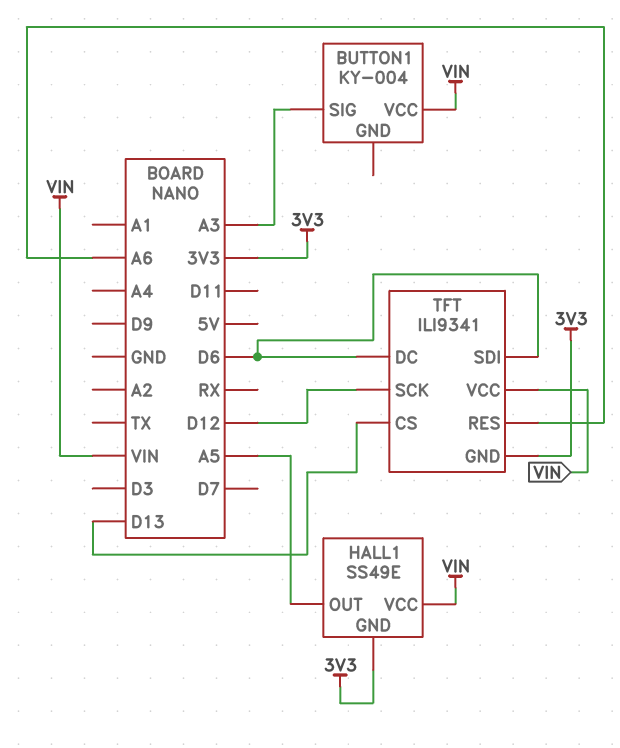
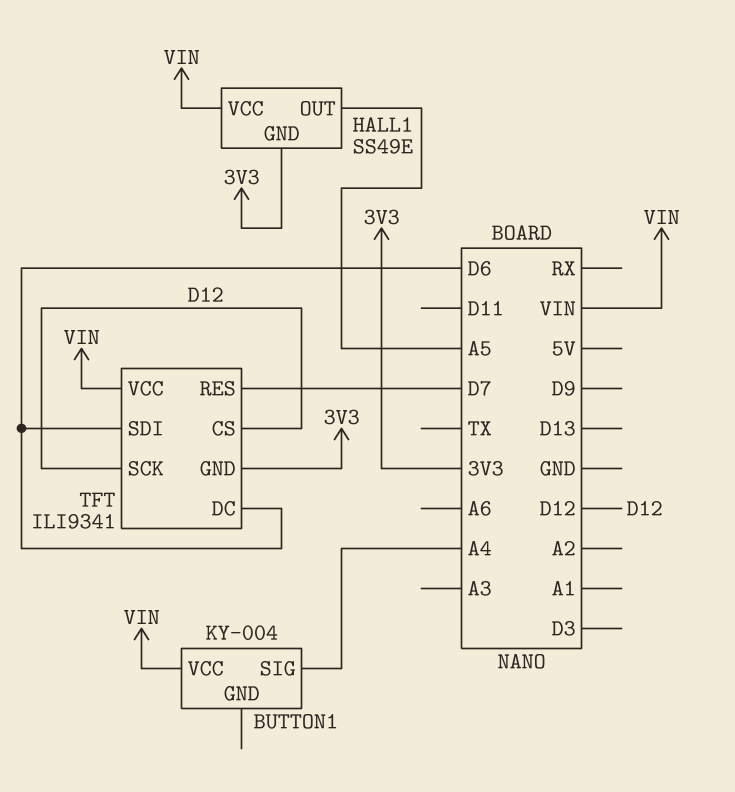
BUTTON1 pin SIG: A3 -> A4
TFT pin CS: D13 -> D12
TFT pin RES: A6 -> D7

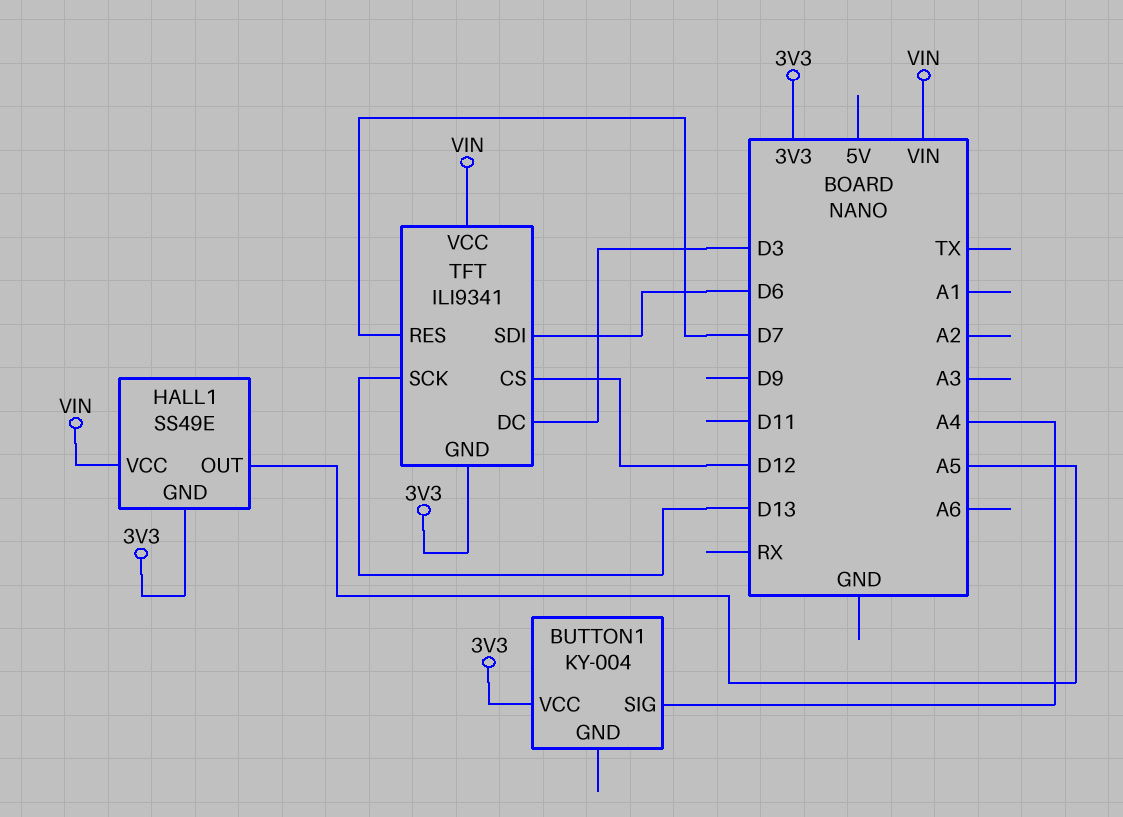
BUTTON1 pin VCC: VIN -> 3V3
TFT pin DC: D6 -> D3
TFT pin SCK: D12 -> D13

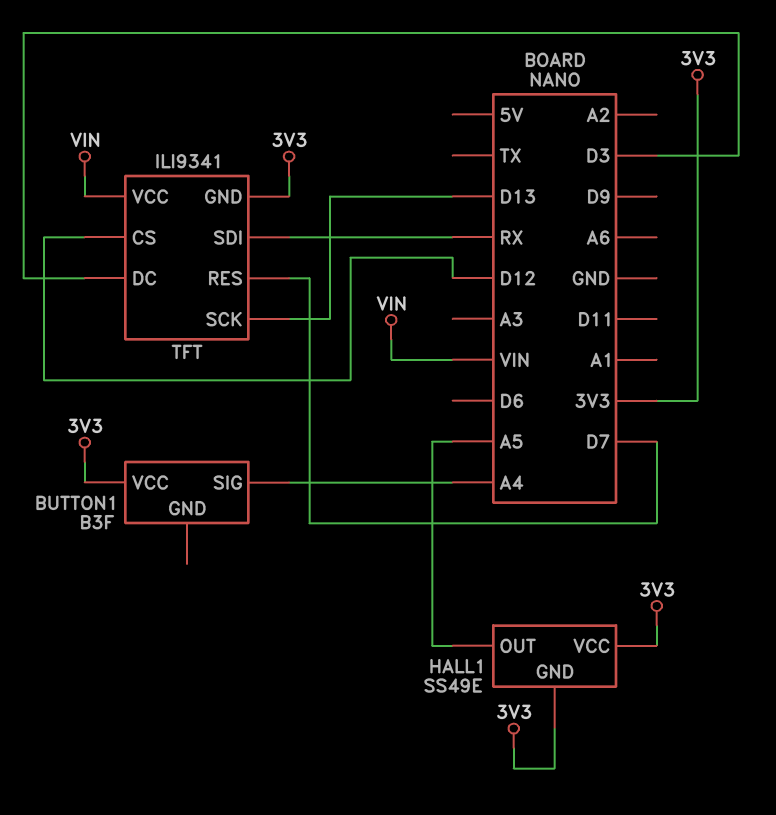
BUTTON1: KY-004 -> B3F
HALL1 pin VCC: VIN -> 3V3
TFT pin SDI: D6 -> RX

